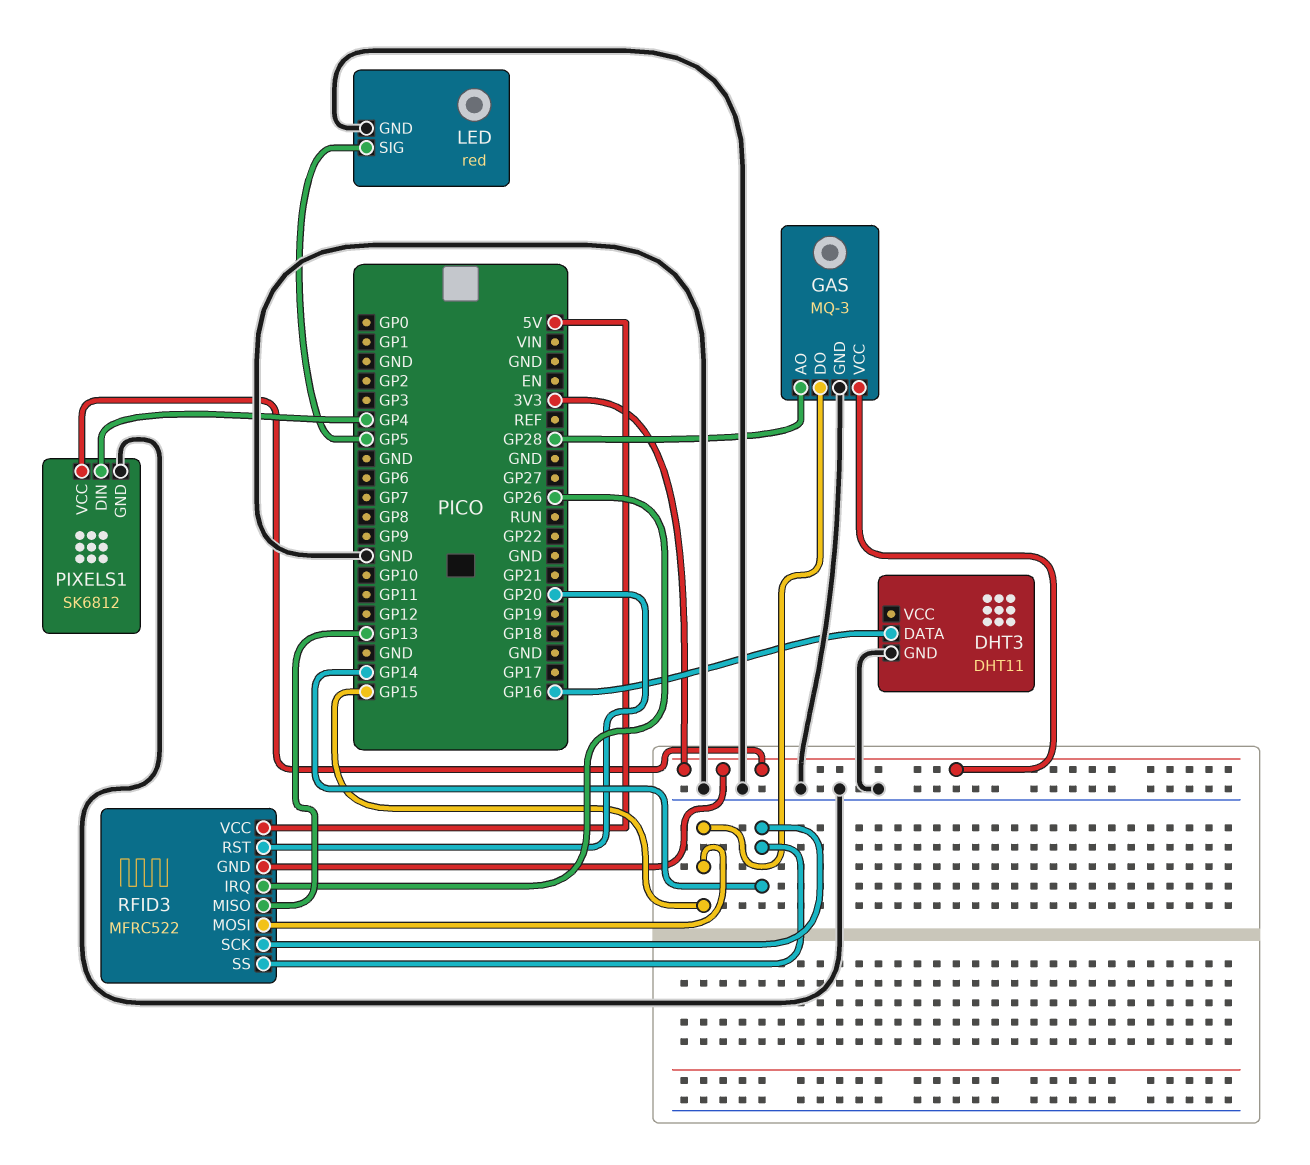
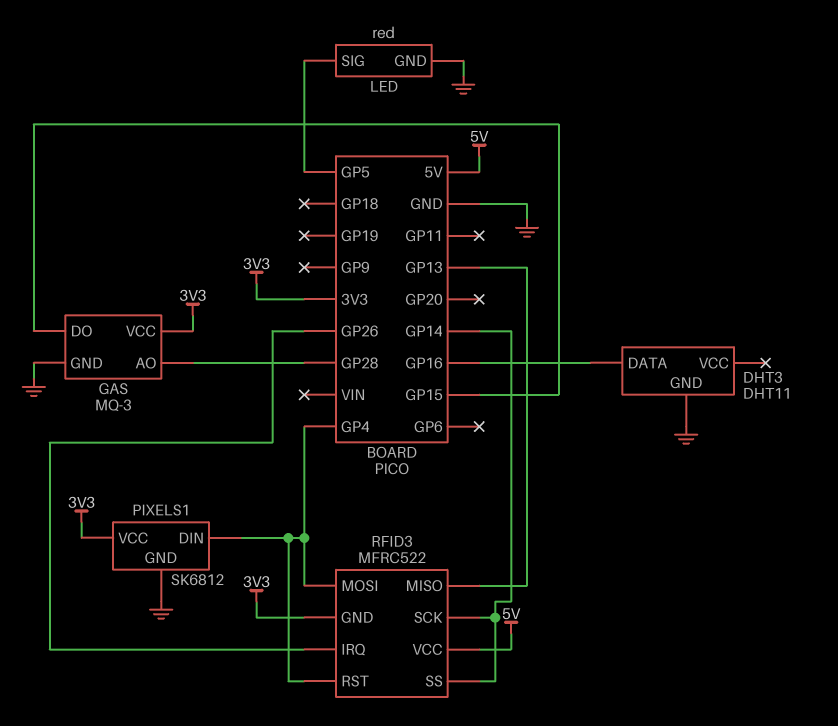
RFID3 pin MOSI: GP15 -> GP4
RFID3 pin RST: GP20 -> GP4

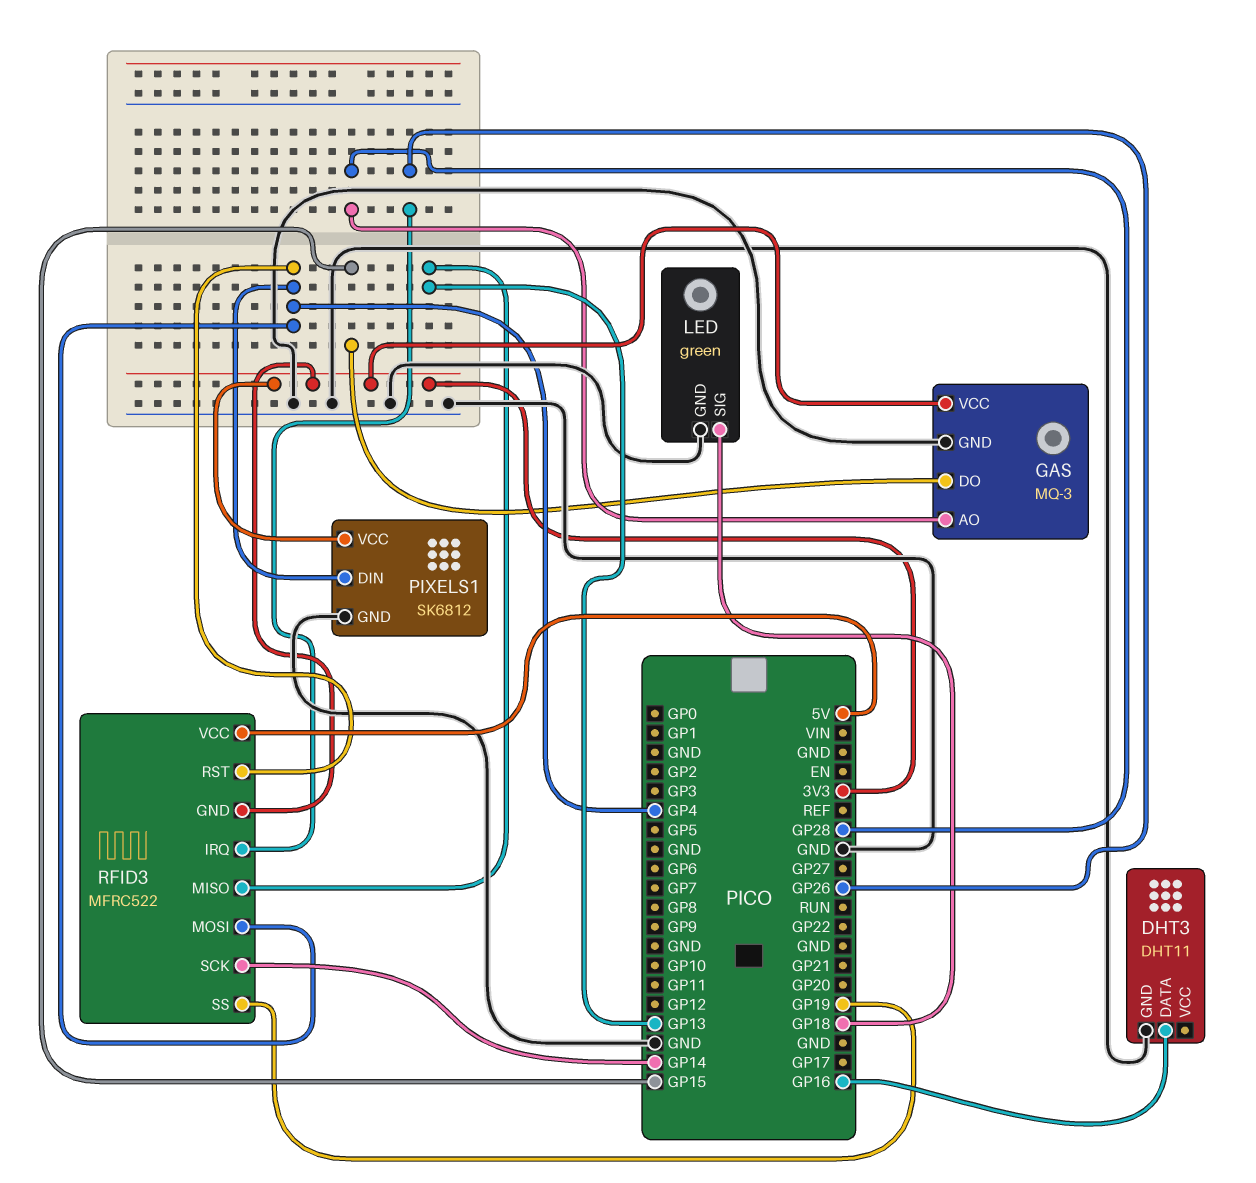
LED: red -> green
LED pin SIG: GP5 -> GP18
RFID3 pin SS: GP14 -> GP19

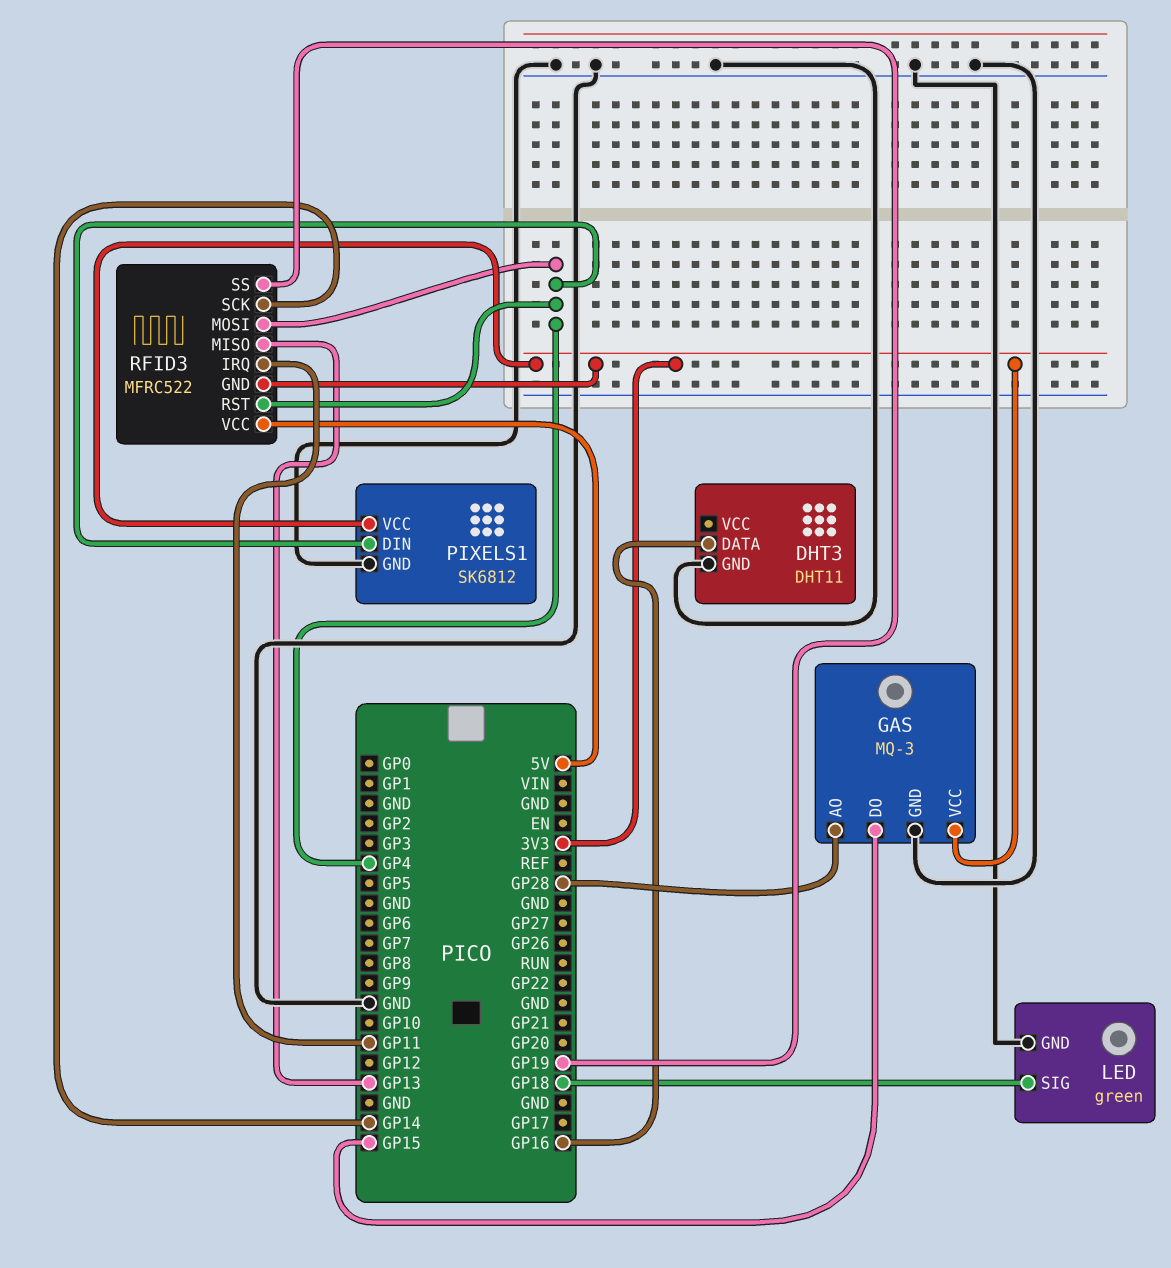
RFID3 pin IRQ: GP26 -> GP11

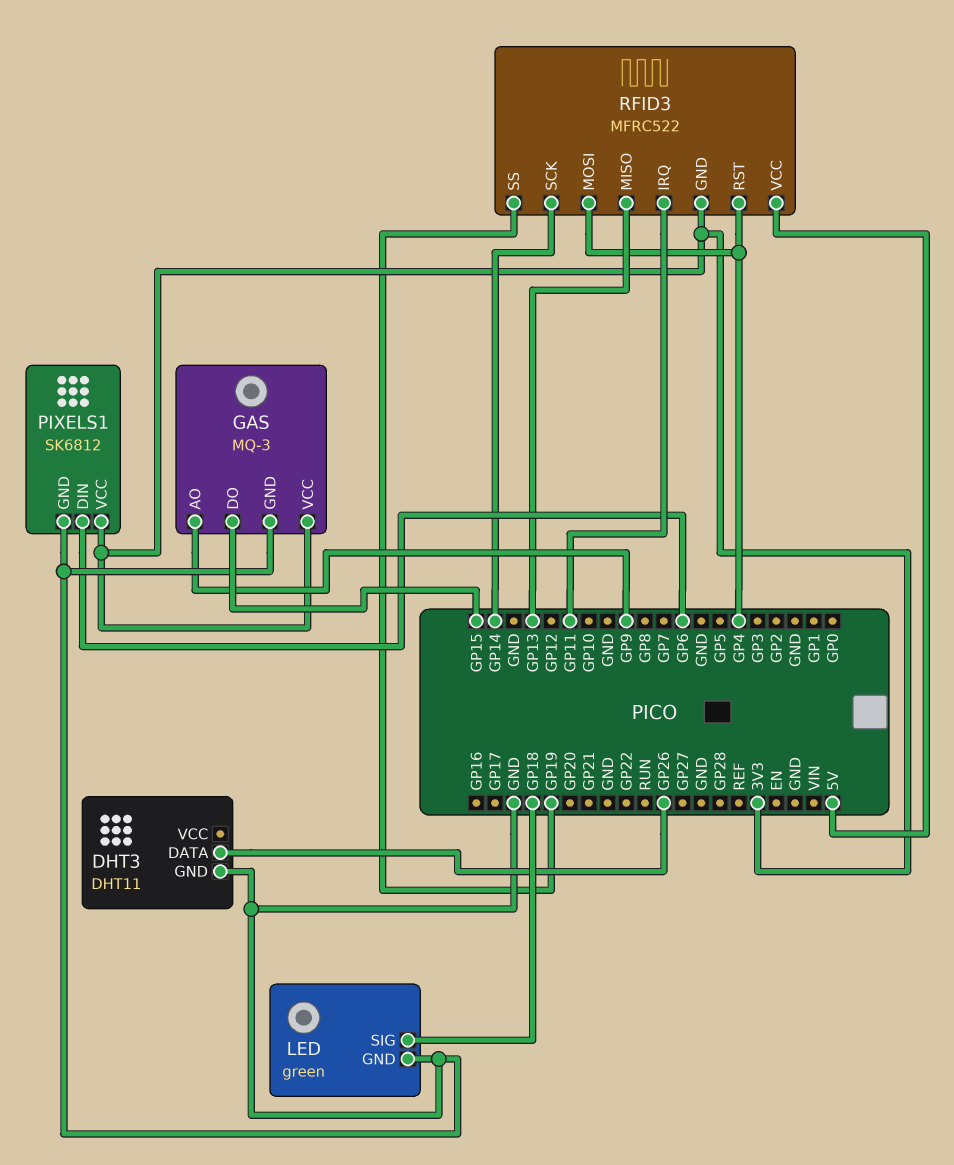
DHT3 pin DATA: GP16 -> GP26
GAS pin AO: GP28 -> GP9
PIXELS1 pin DIN: GP4 -> GP6

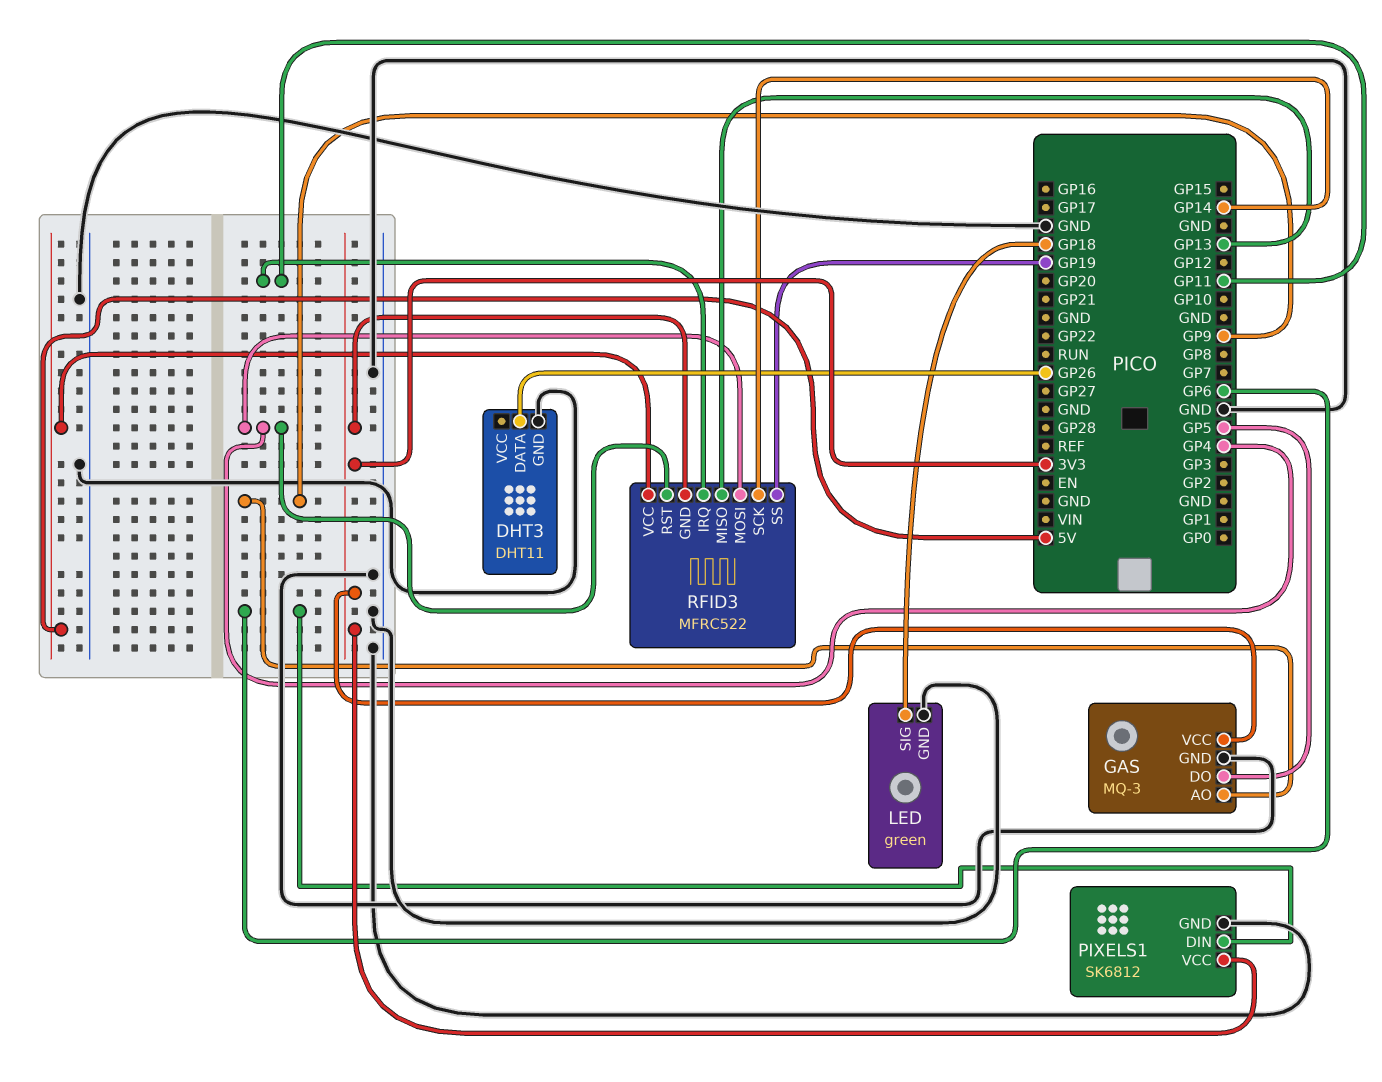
GAS pin DO: GP15 -> GP5

